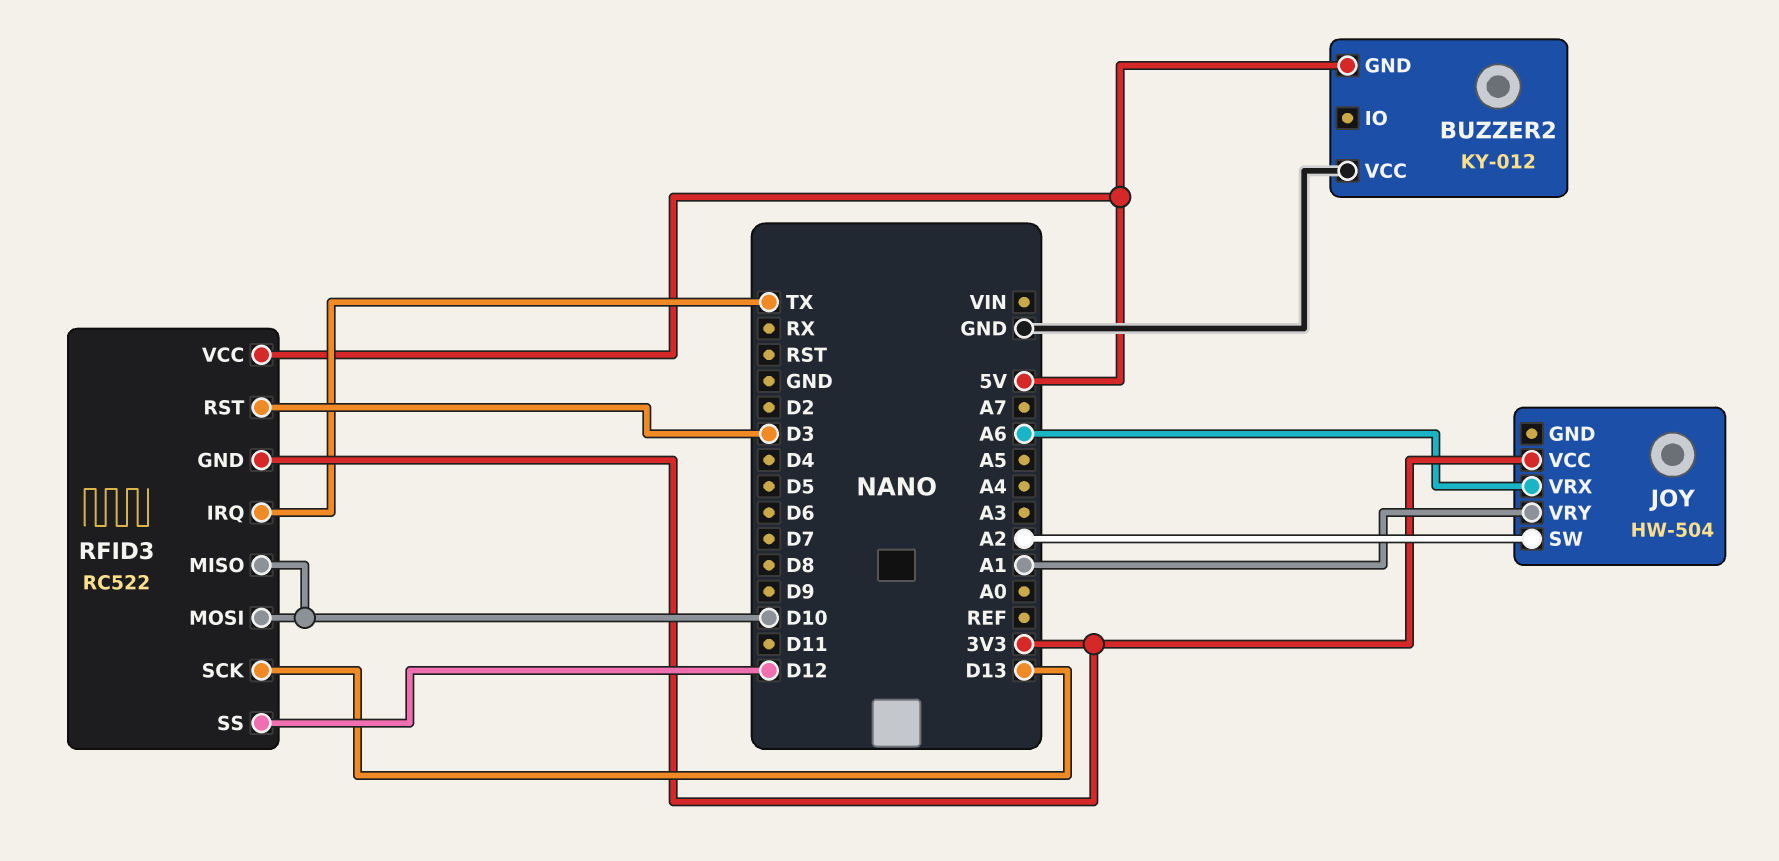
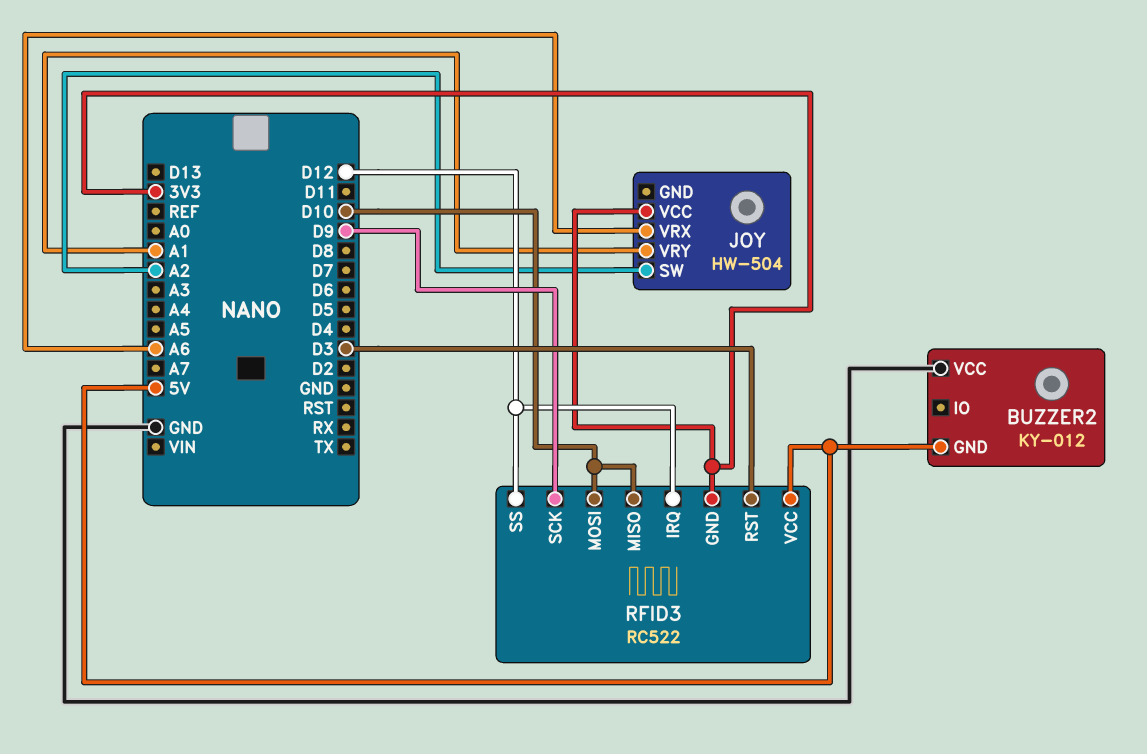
RFID3 pin IRQ: TX -> D12
RFID3 pin SCK: D13 -> D9

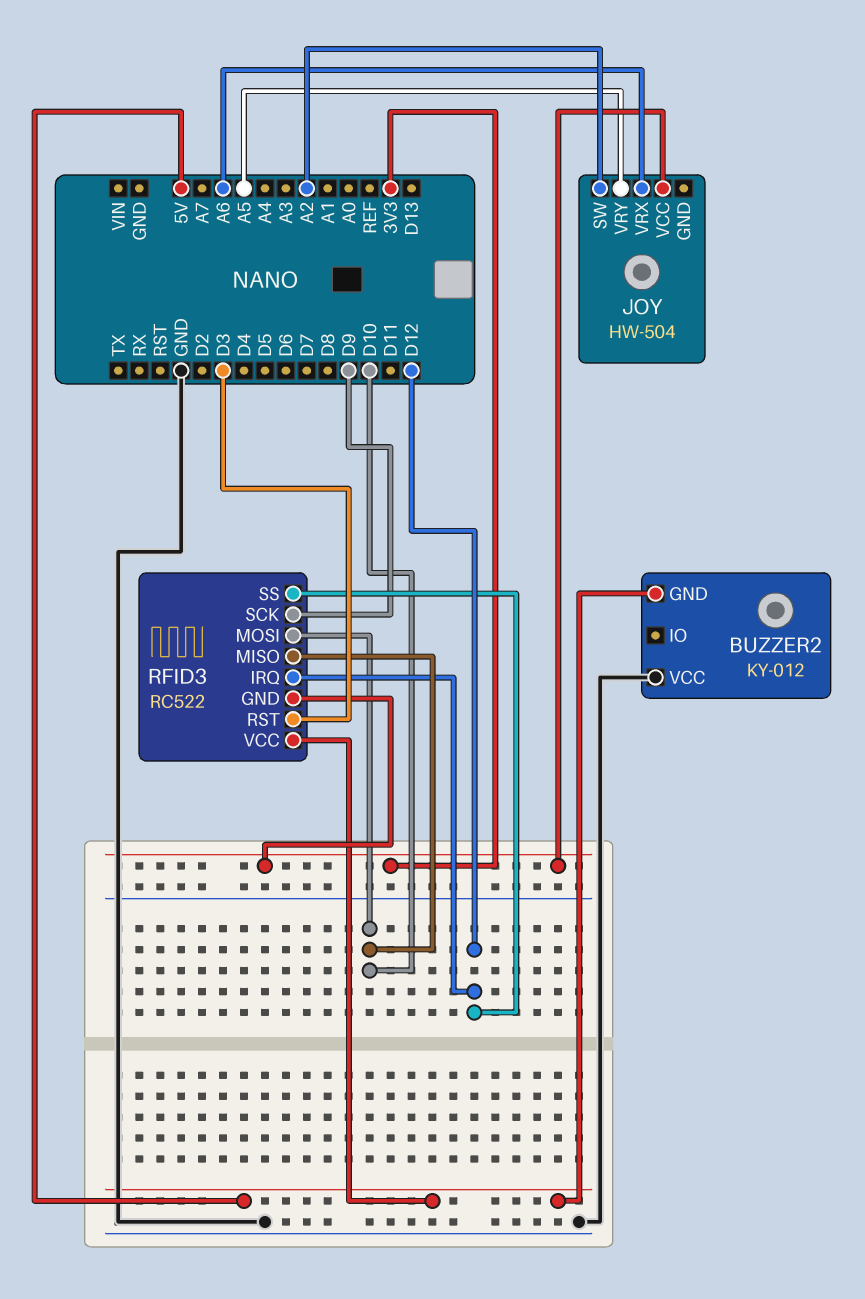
JOY pin VRY: A1 -> A5

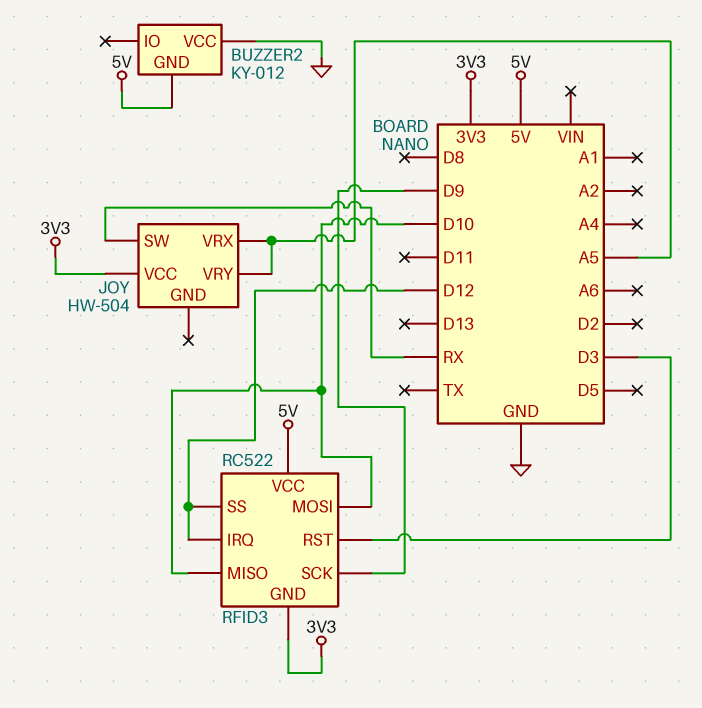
JOY pin SW: A2 -> RX
JOY pin VRX: A6 -> A5

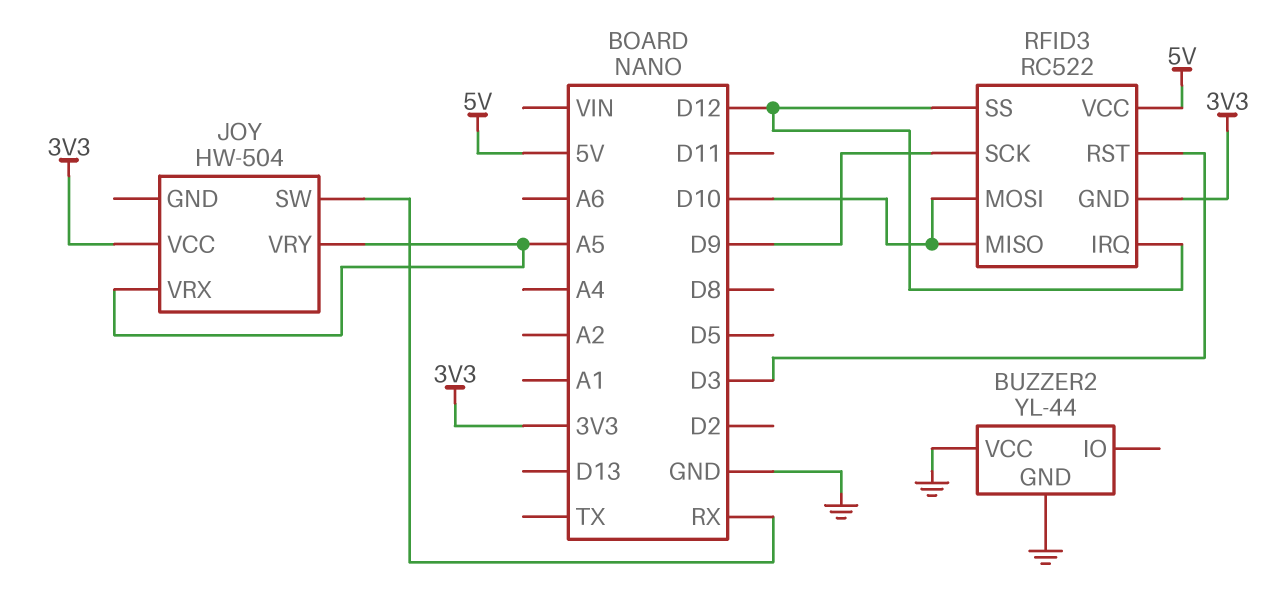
BUZZER2: KY-012 -> YL-44
BUZZER2 pin GND: 5V -> GND

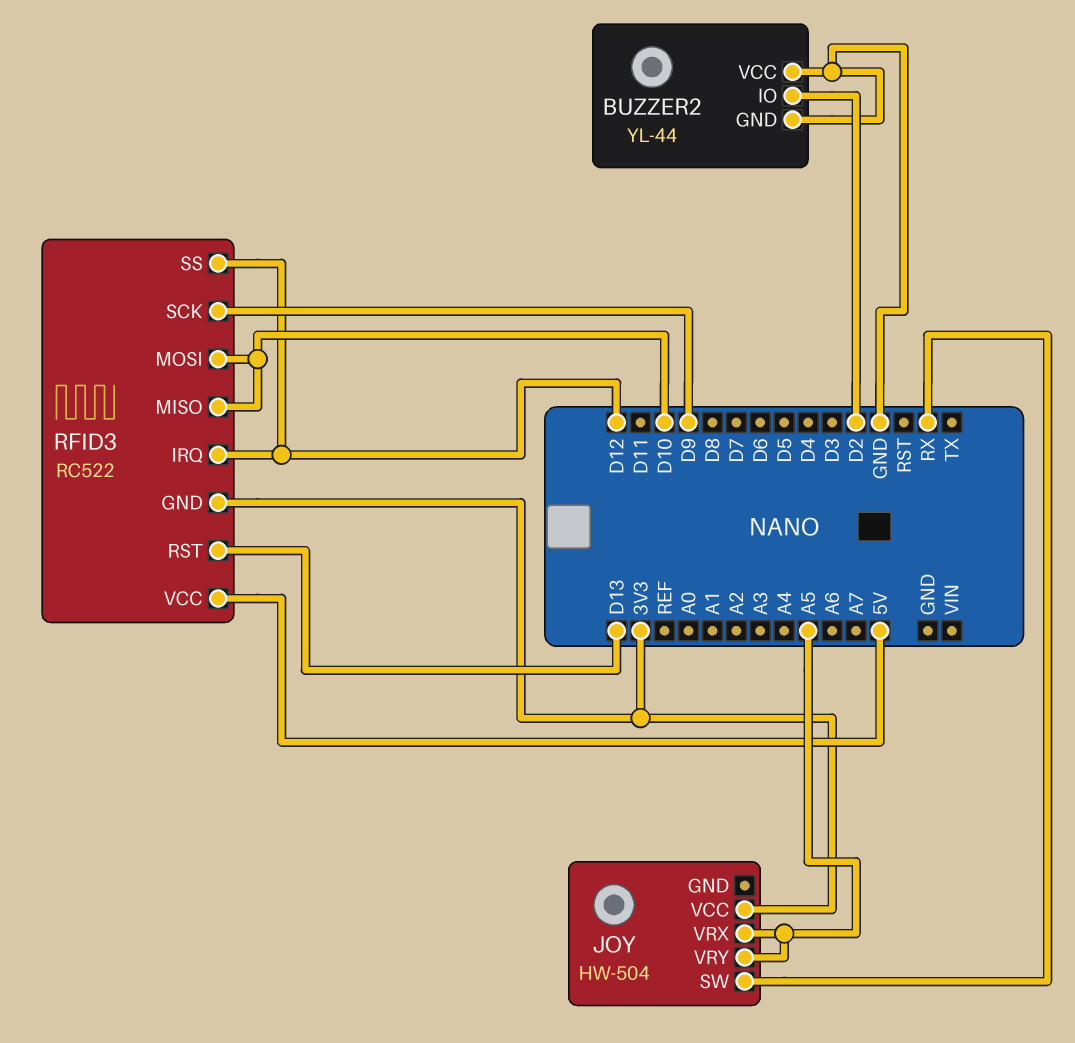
BUZZER2 pin IO: none -> D2
RFID3 pin RST: D3 -> D13

